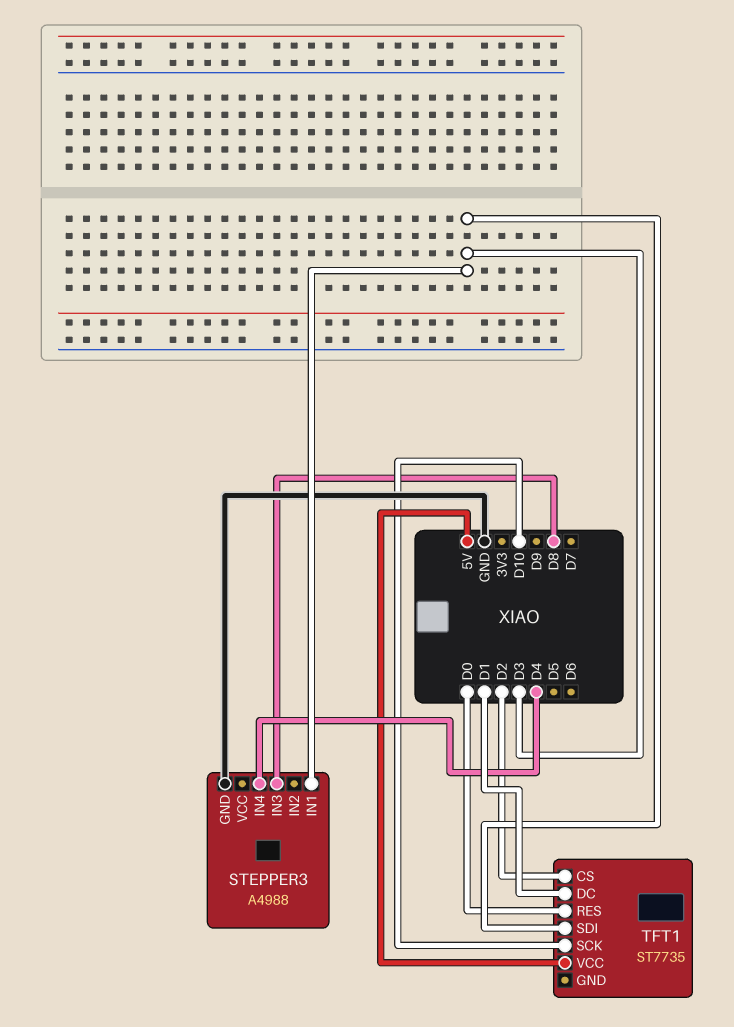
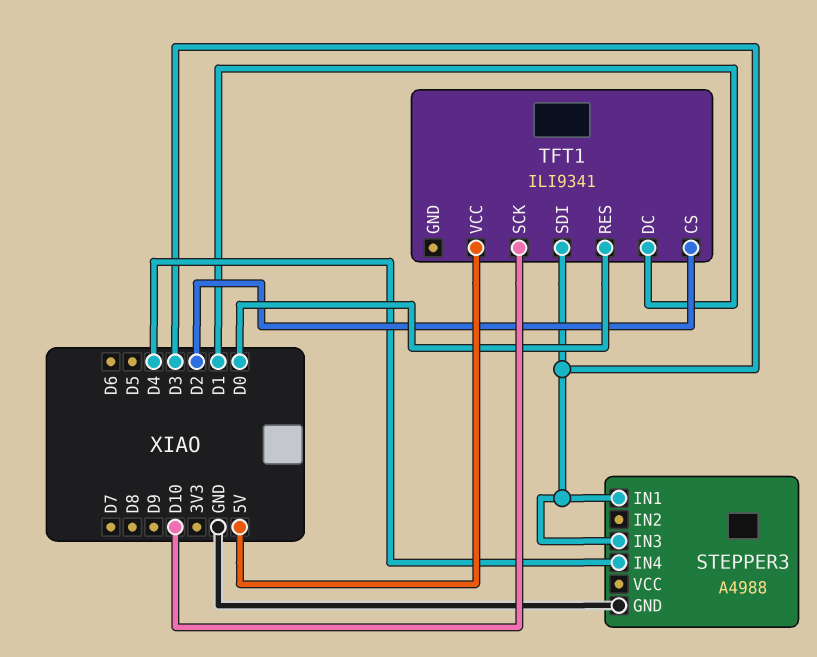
STEPPER3 pin IN3: D8 -> D3
TFT1: ST7735 -> ILI9341

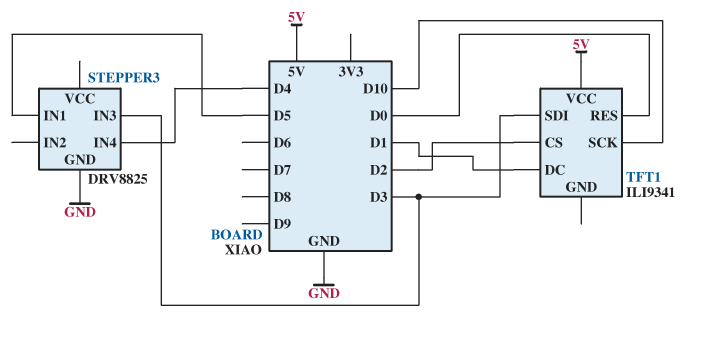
STEPPER3: A4988 -> DRV8825
STEPPER3 pin IN1: D3 -> D5

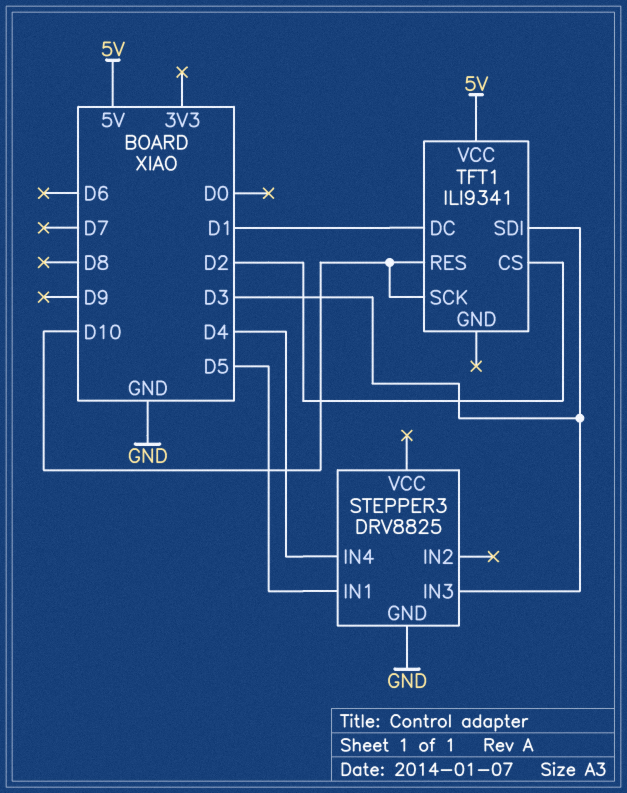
TFT1 pin RES: D0 -> D10

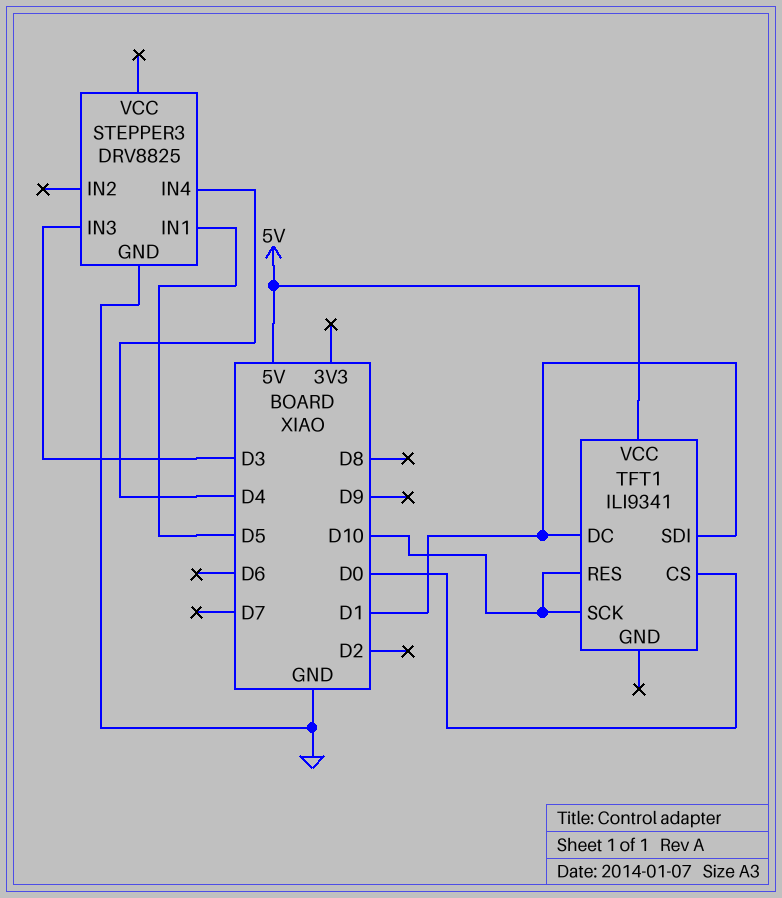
TFT1 pin CS: D2 -> D0
TFT1 pin SDI: D3 -> D1

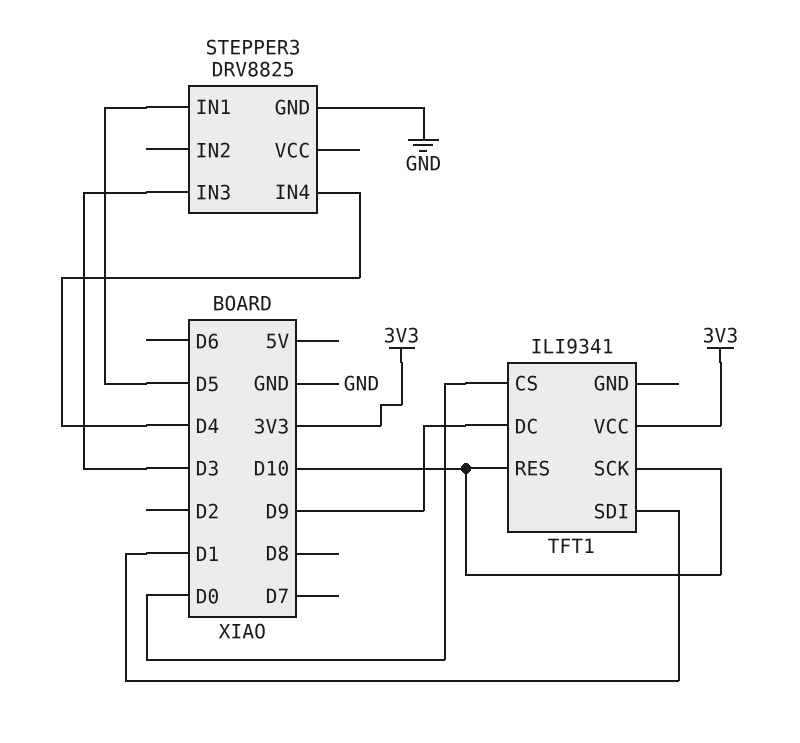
TFT1 pin DC: D1 -> D9
TFT1 pin VCC: 5V -> 3V3

